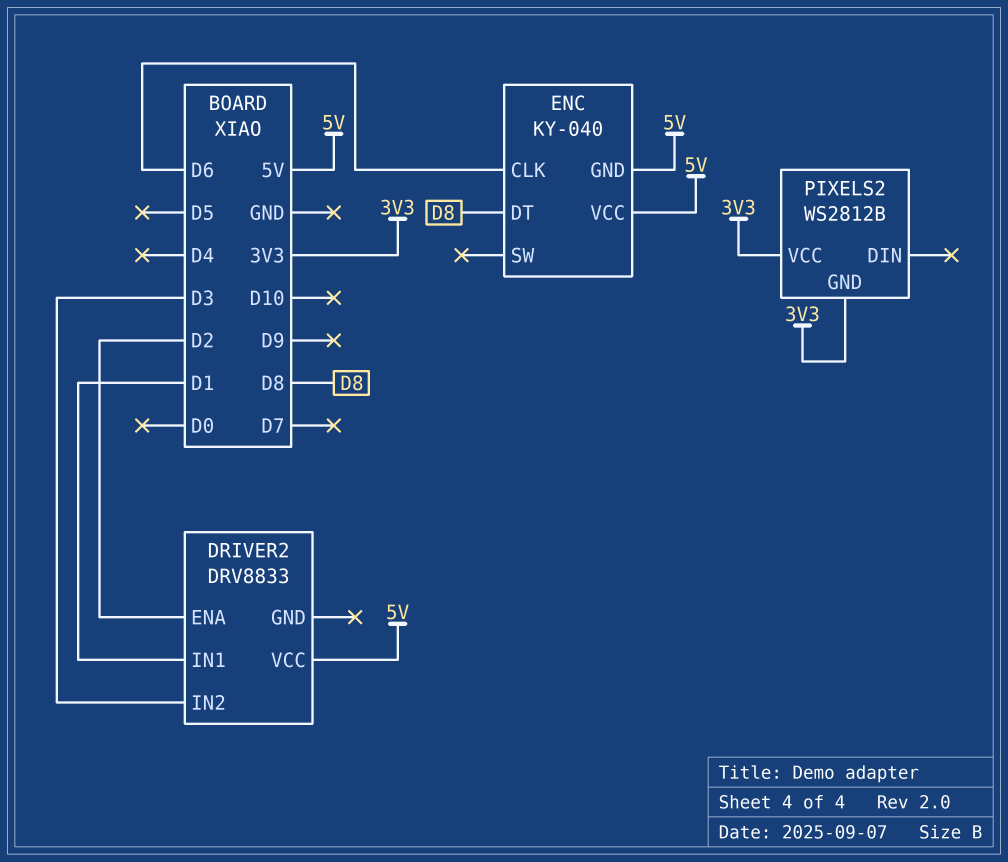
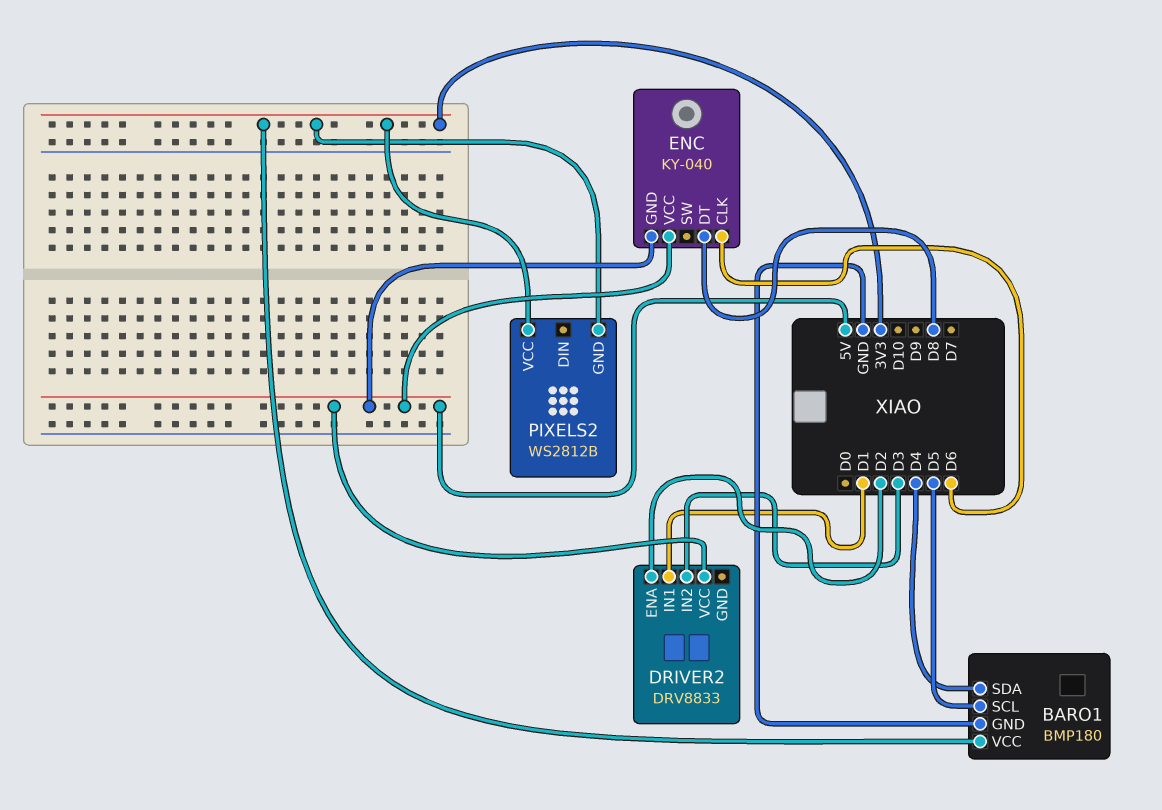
BARO1: none -> BMP180
BARO1 pin GND: none -> GND
BARO1 pin SCL: none -> D5
BARO1 pin SDA: none -> D4
BARO1 pin VCC: none -> 3V3

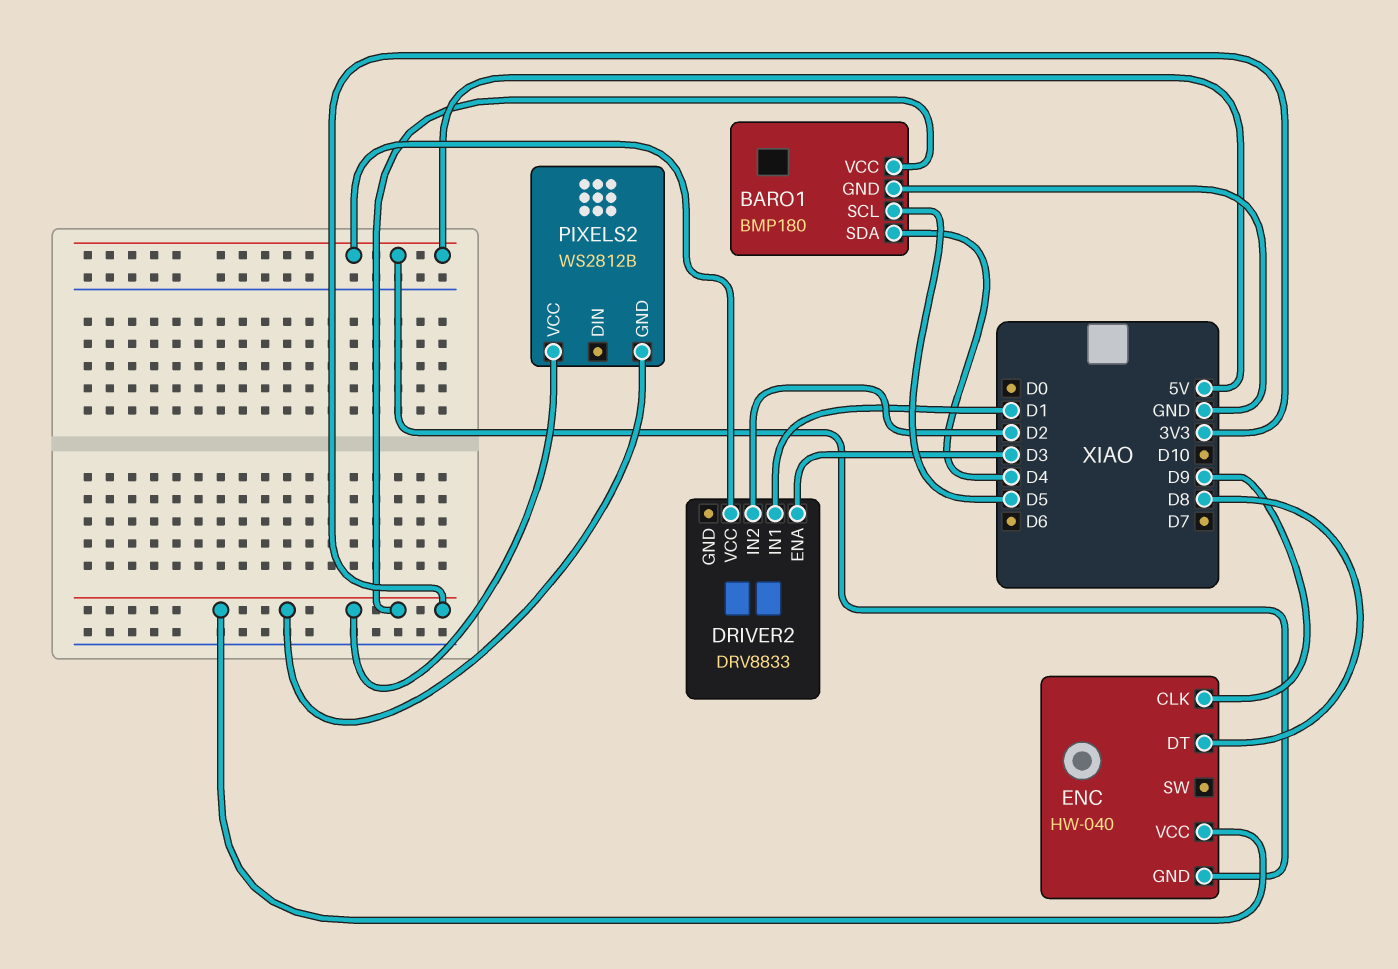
DRIVER2 pin ENA: D2 -> D3
DRIVER2 pin IN2: D3 -> D2
ENC: KY-040 -> HW-040
ENC pin CLK: D6 -> D9
ENC pin VCC: 5V -> 3V3

